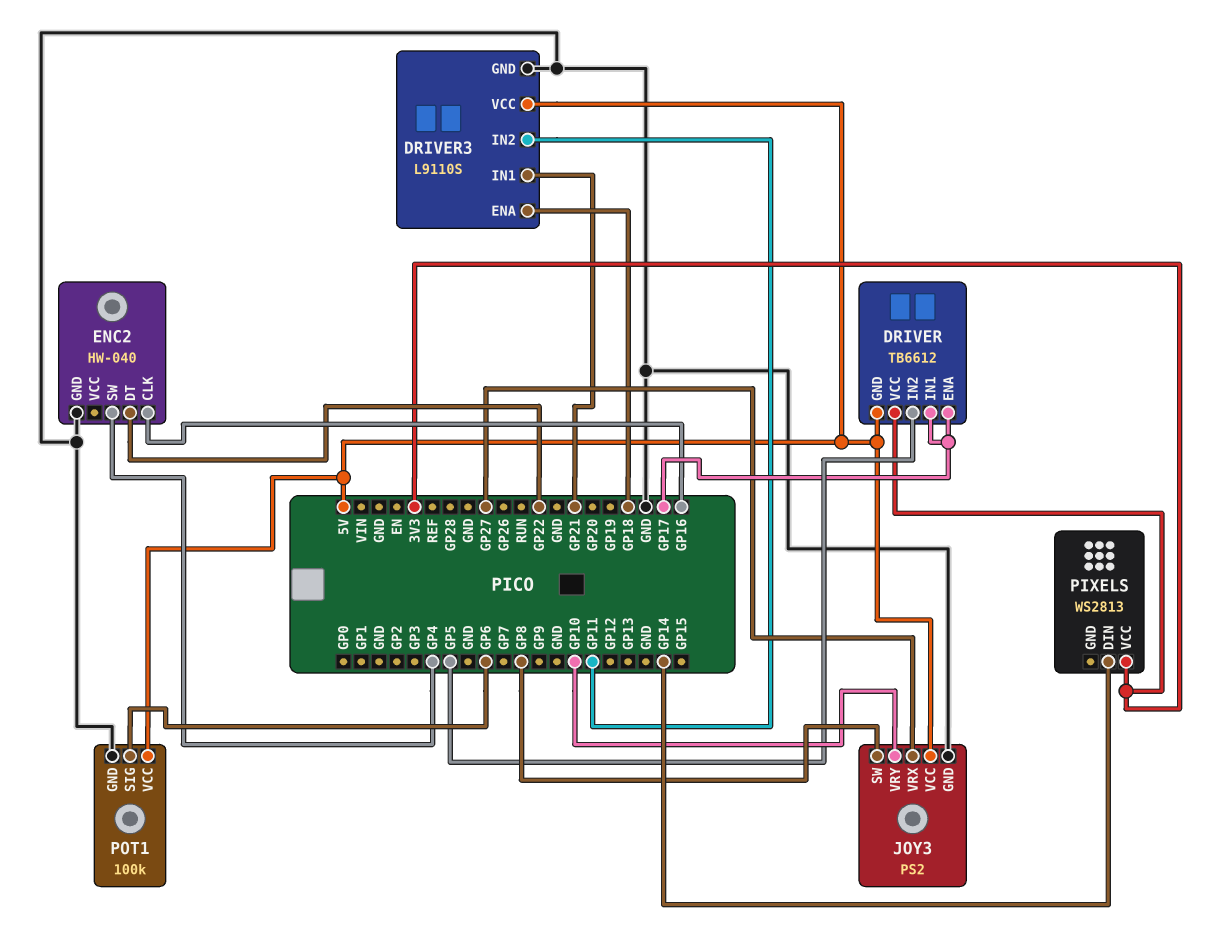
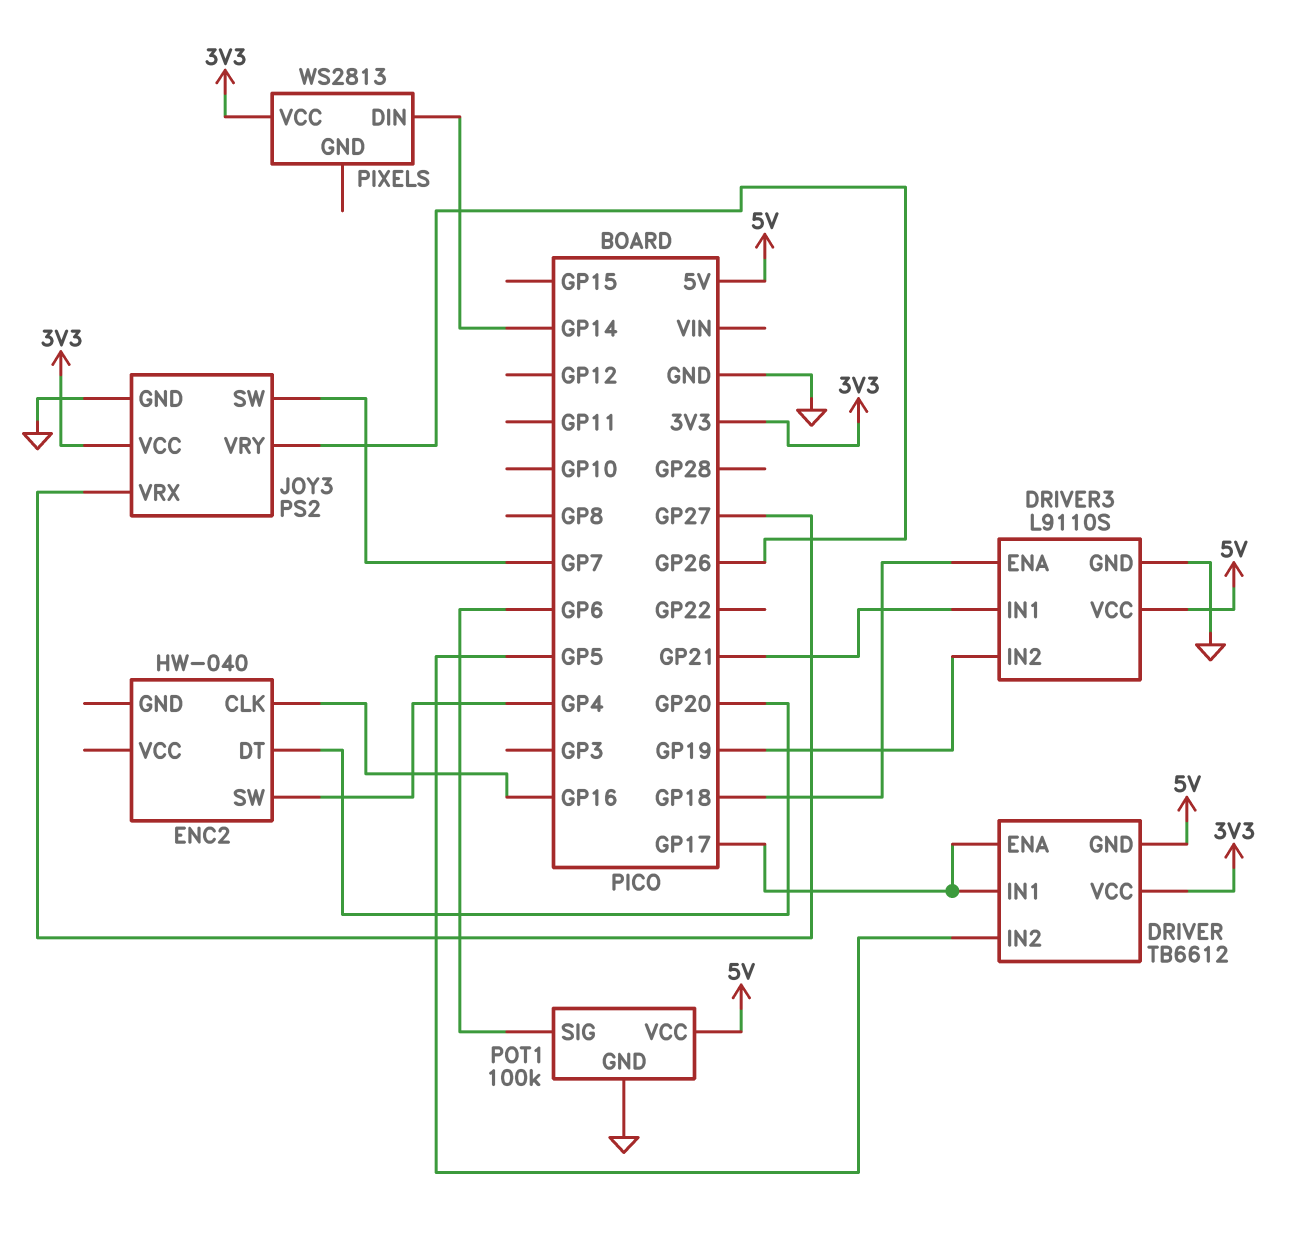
DRIVER3 pin IN2: GP11 -> GP19
ENC2 pin DT: GP22 -> GP20
ENC2 pin GND: GND -> none
JOY3 pin SW: GP8 -> GP7
JOY3 pin VCC: 5V -> 3V3
JOY3 pin VRY: GP10 -> GP26

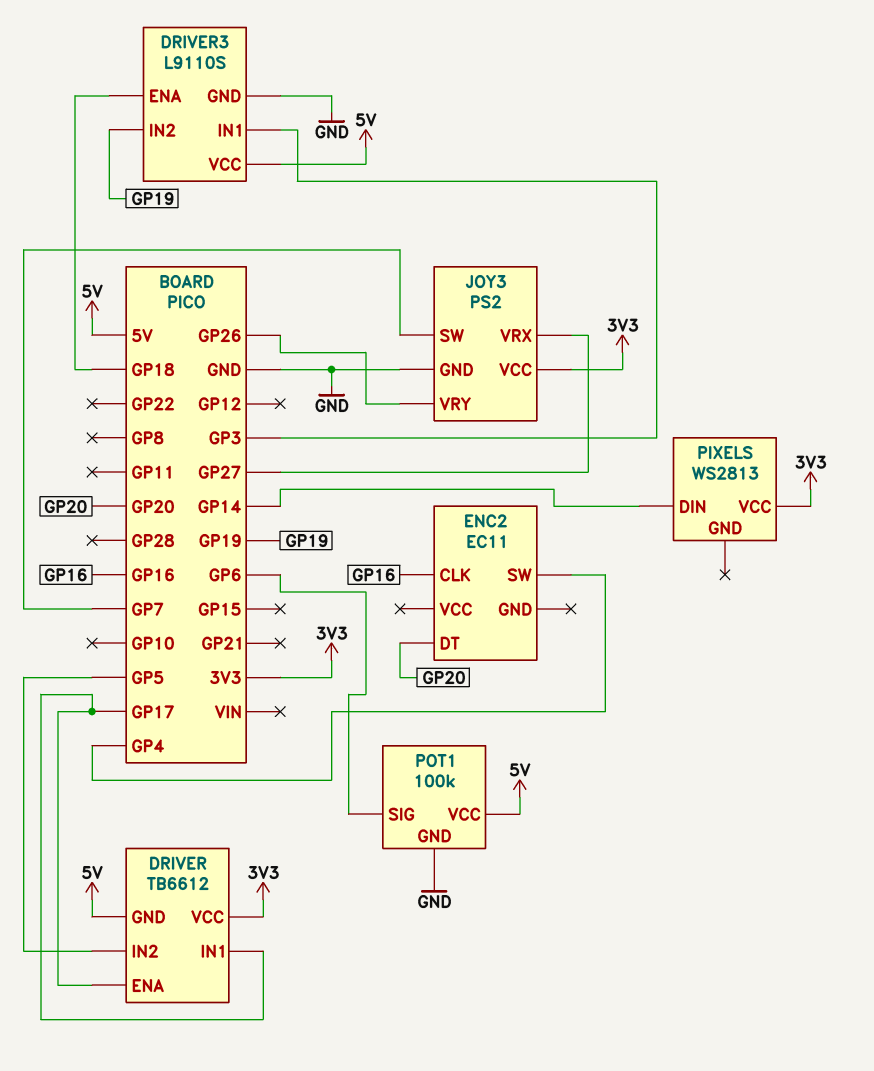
DRIVER3 pin IN1: GP21 -> GP3
ENC2: HW-040 -> EC11

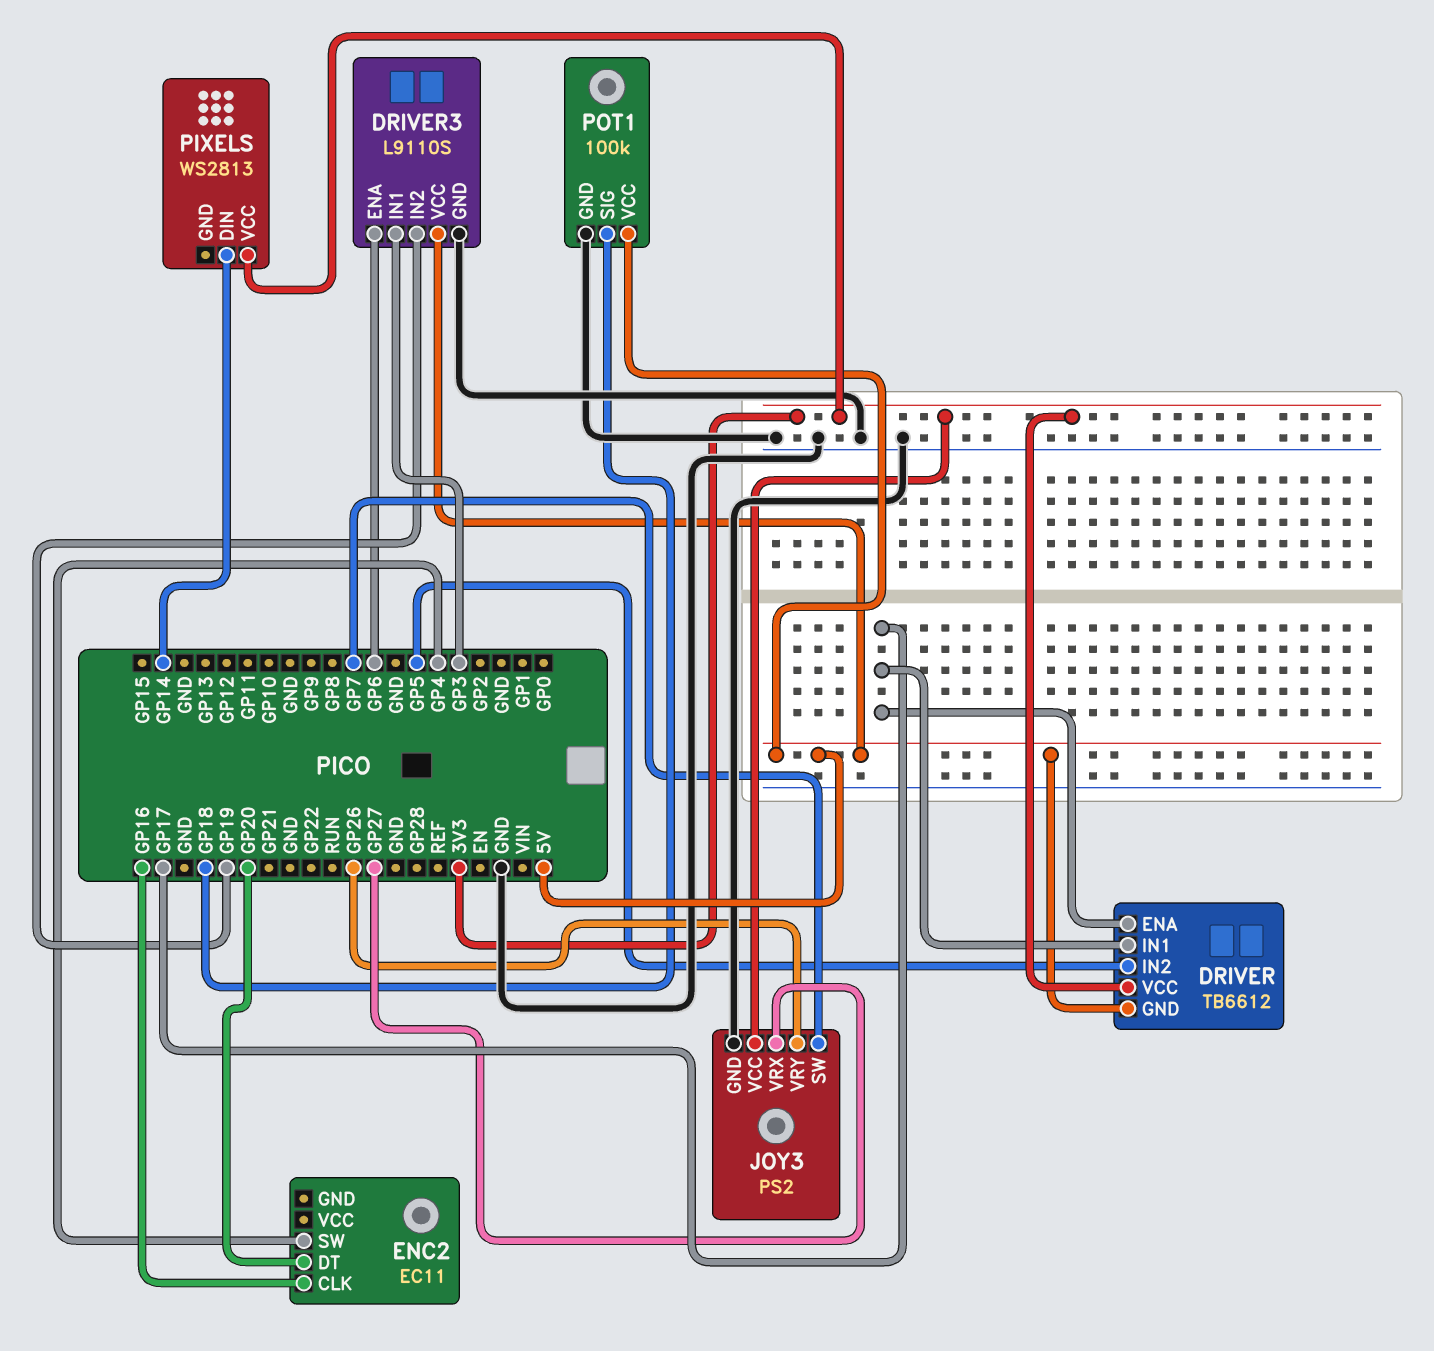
DRIVER3 pin ENA: GP18 -> GP6
POT1 pin SIG: GP6 -> GP18

